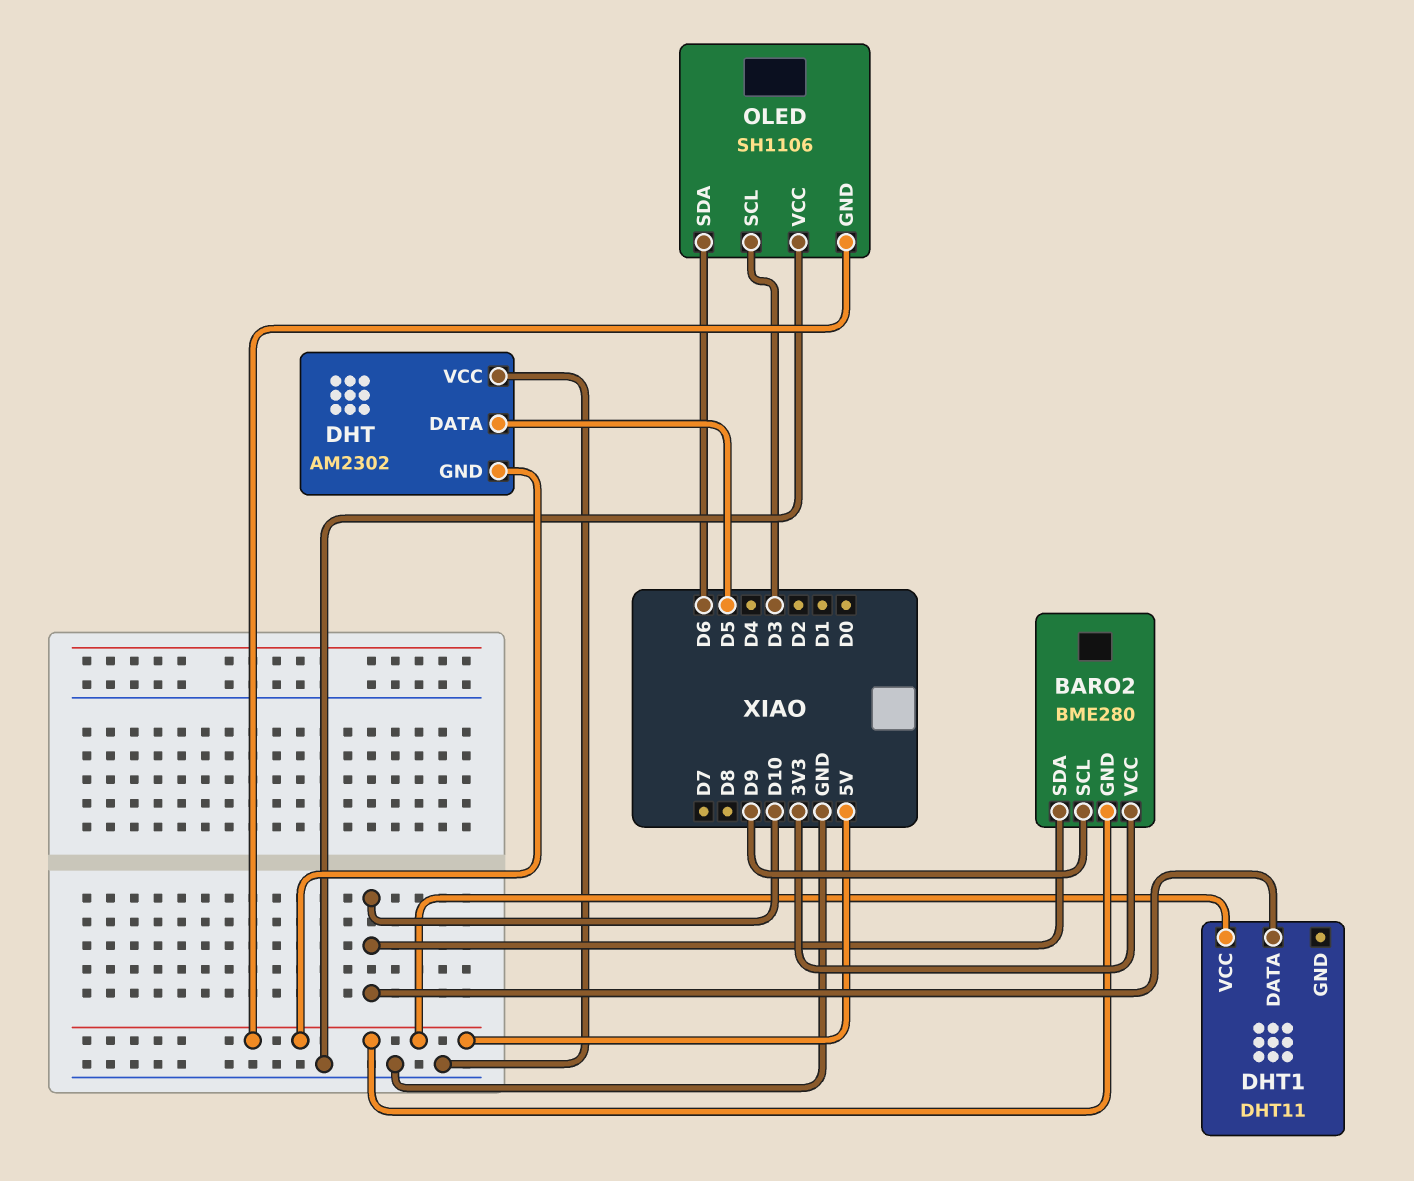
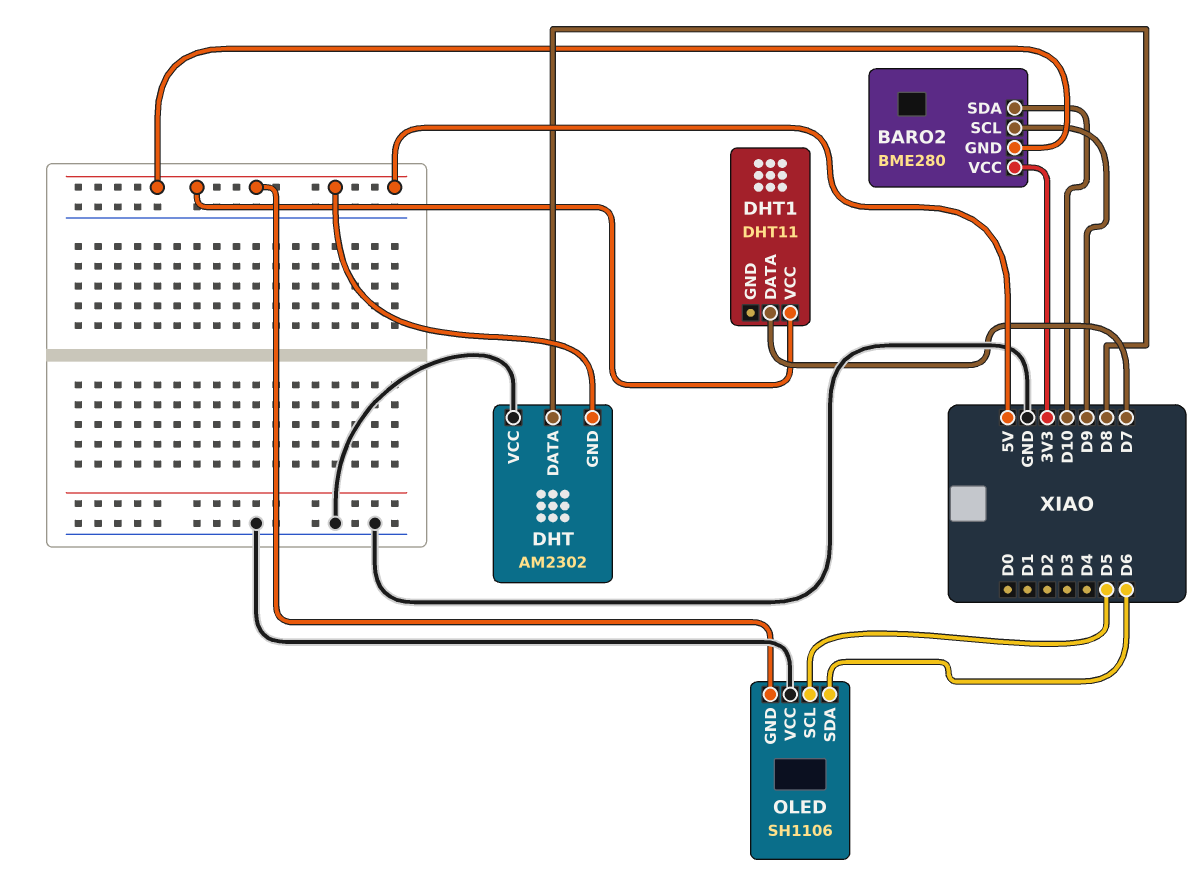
DHT pin DATA: D5 -> D8
DHT1 pin DATA: D10 -> D7
OLED pin SCL: D3 -> D5

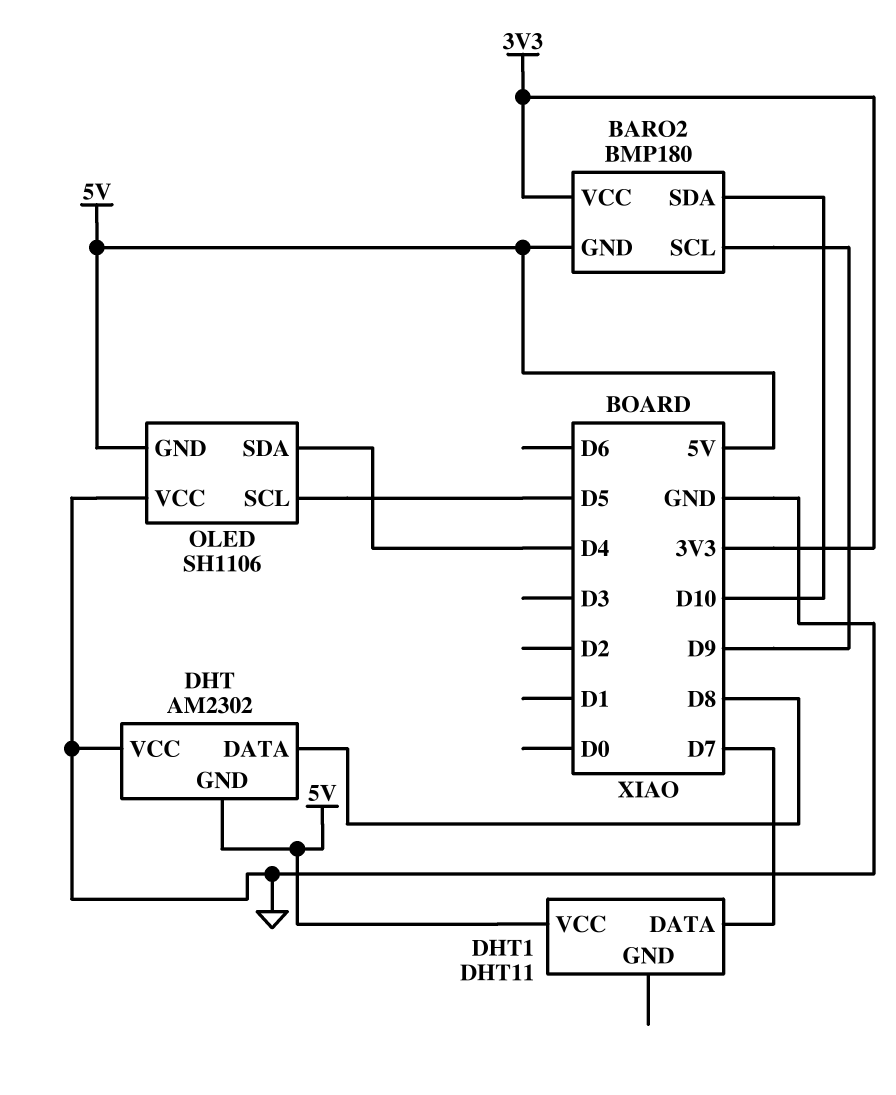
BARO2: BME280 -> BMP180
OLED pin SDA: D6 -> D4

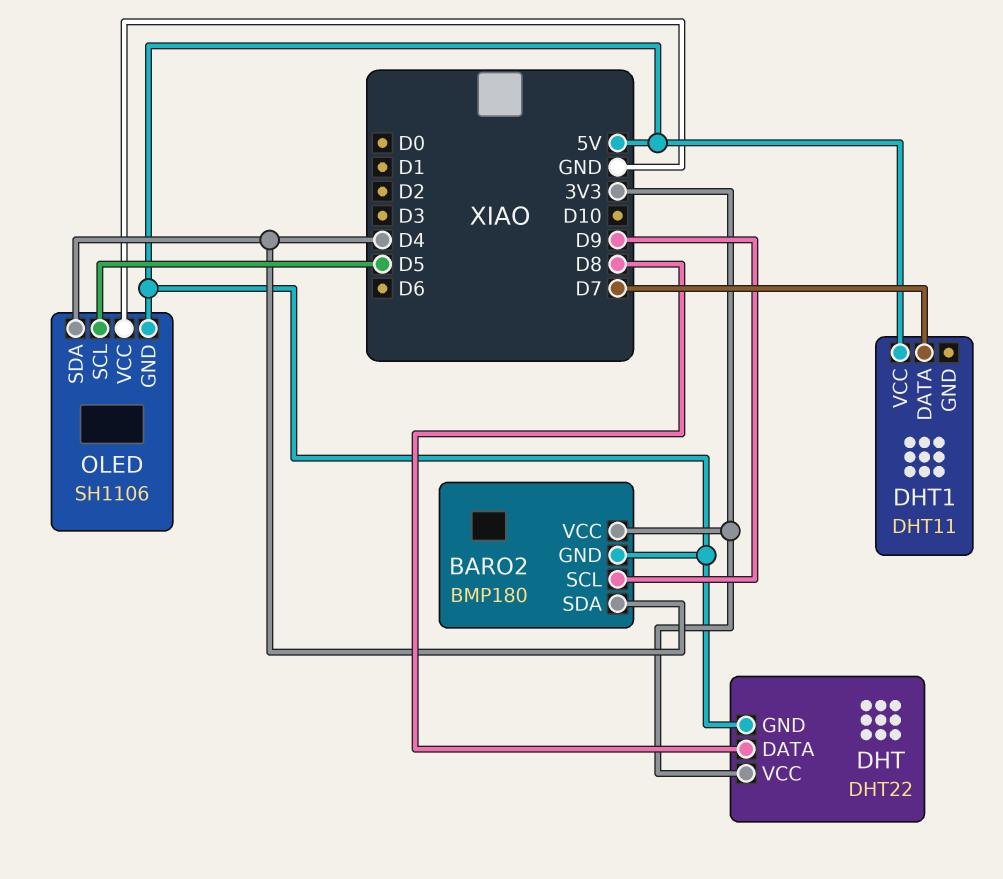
BARO2 pin SDA: D10 -> D4
DHT: AM2302 -> DHT22
DHT pin VCC: GND -> 3V3

